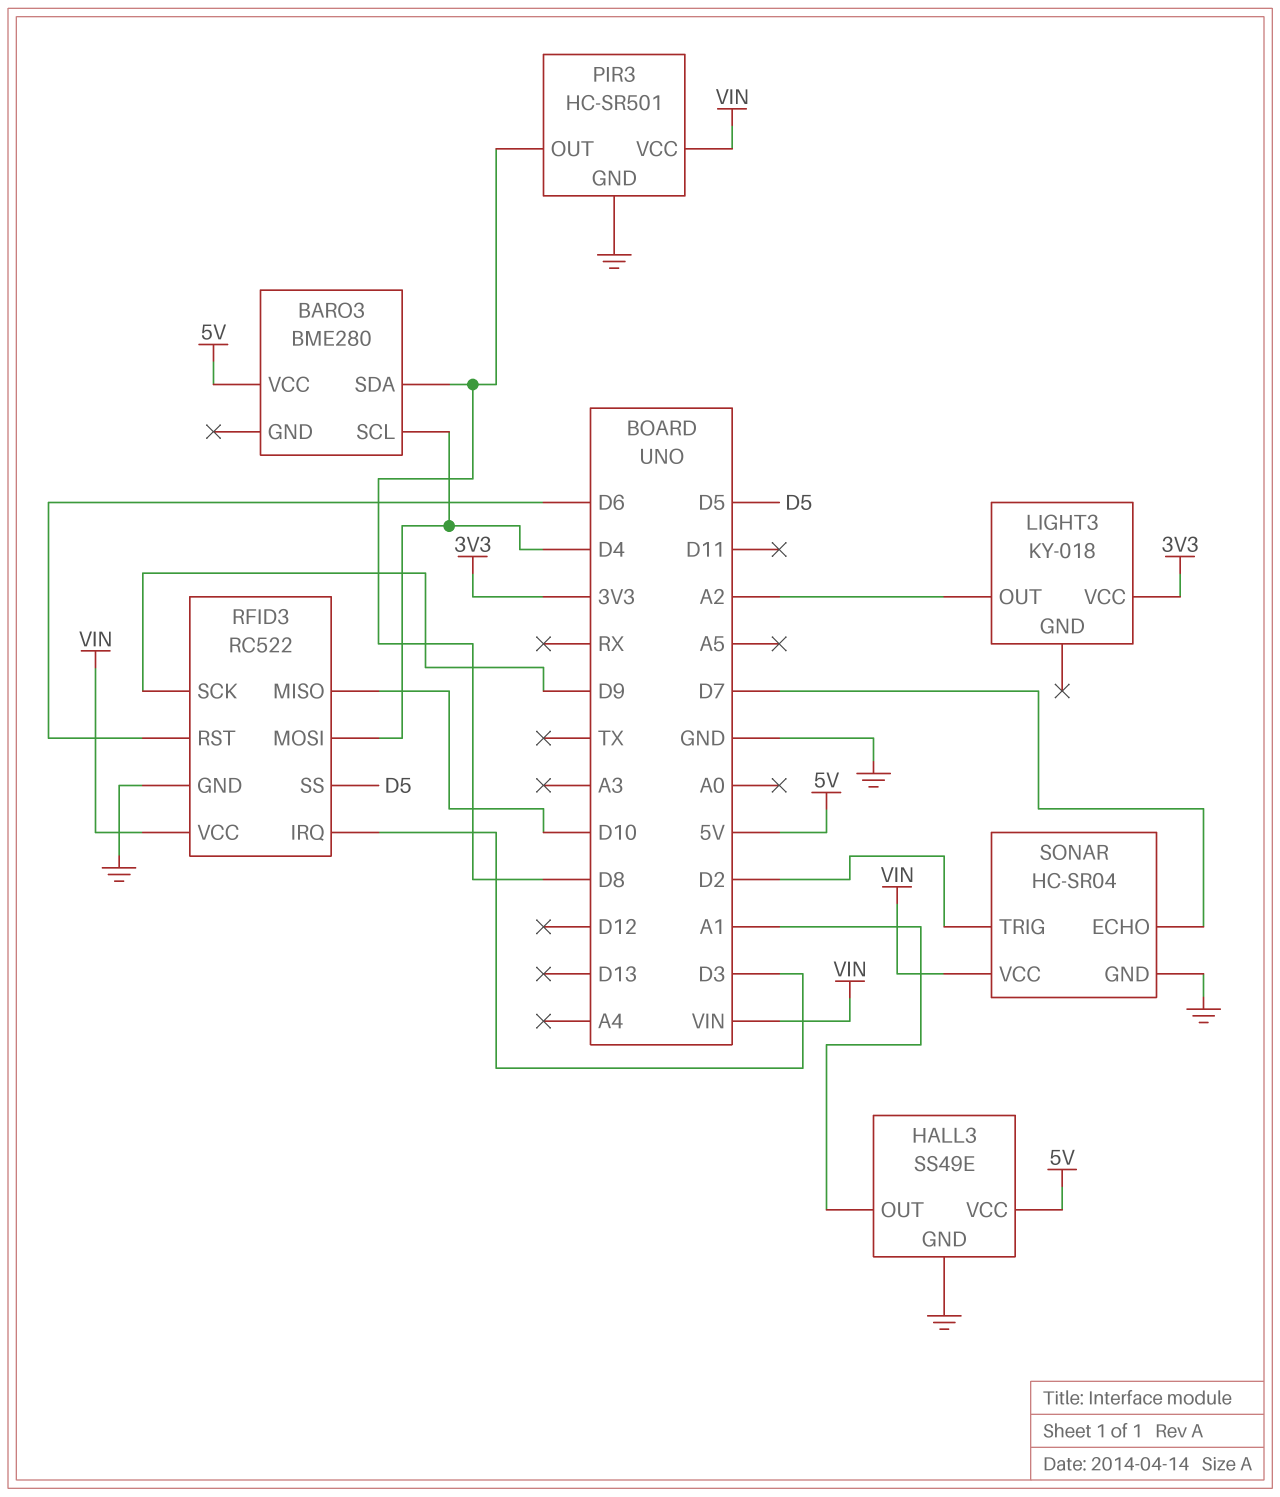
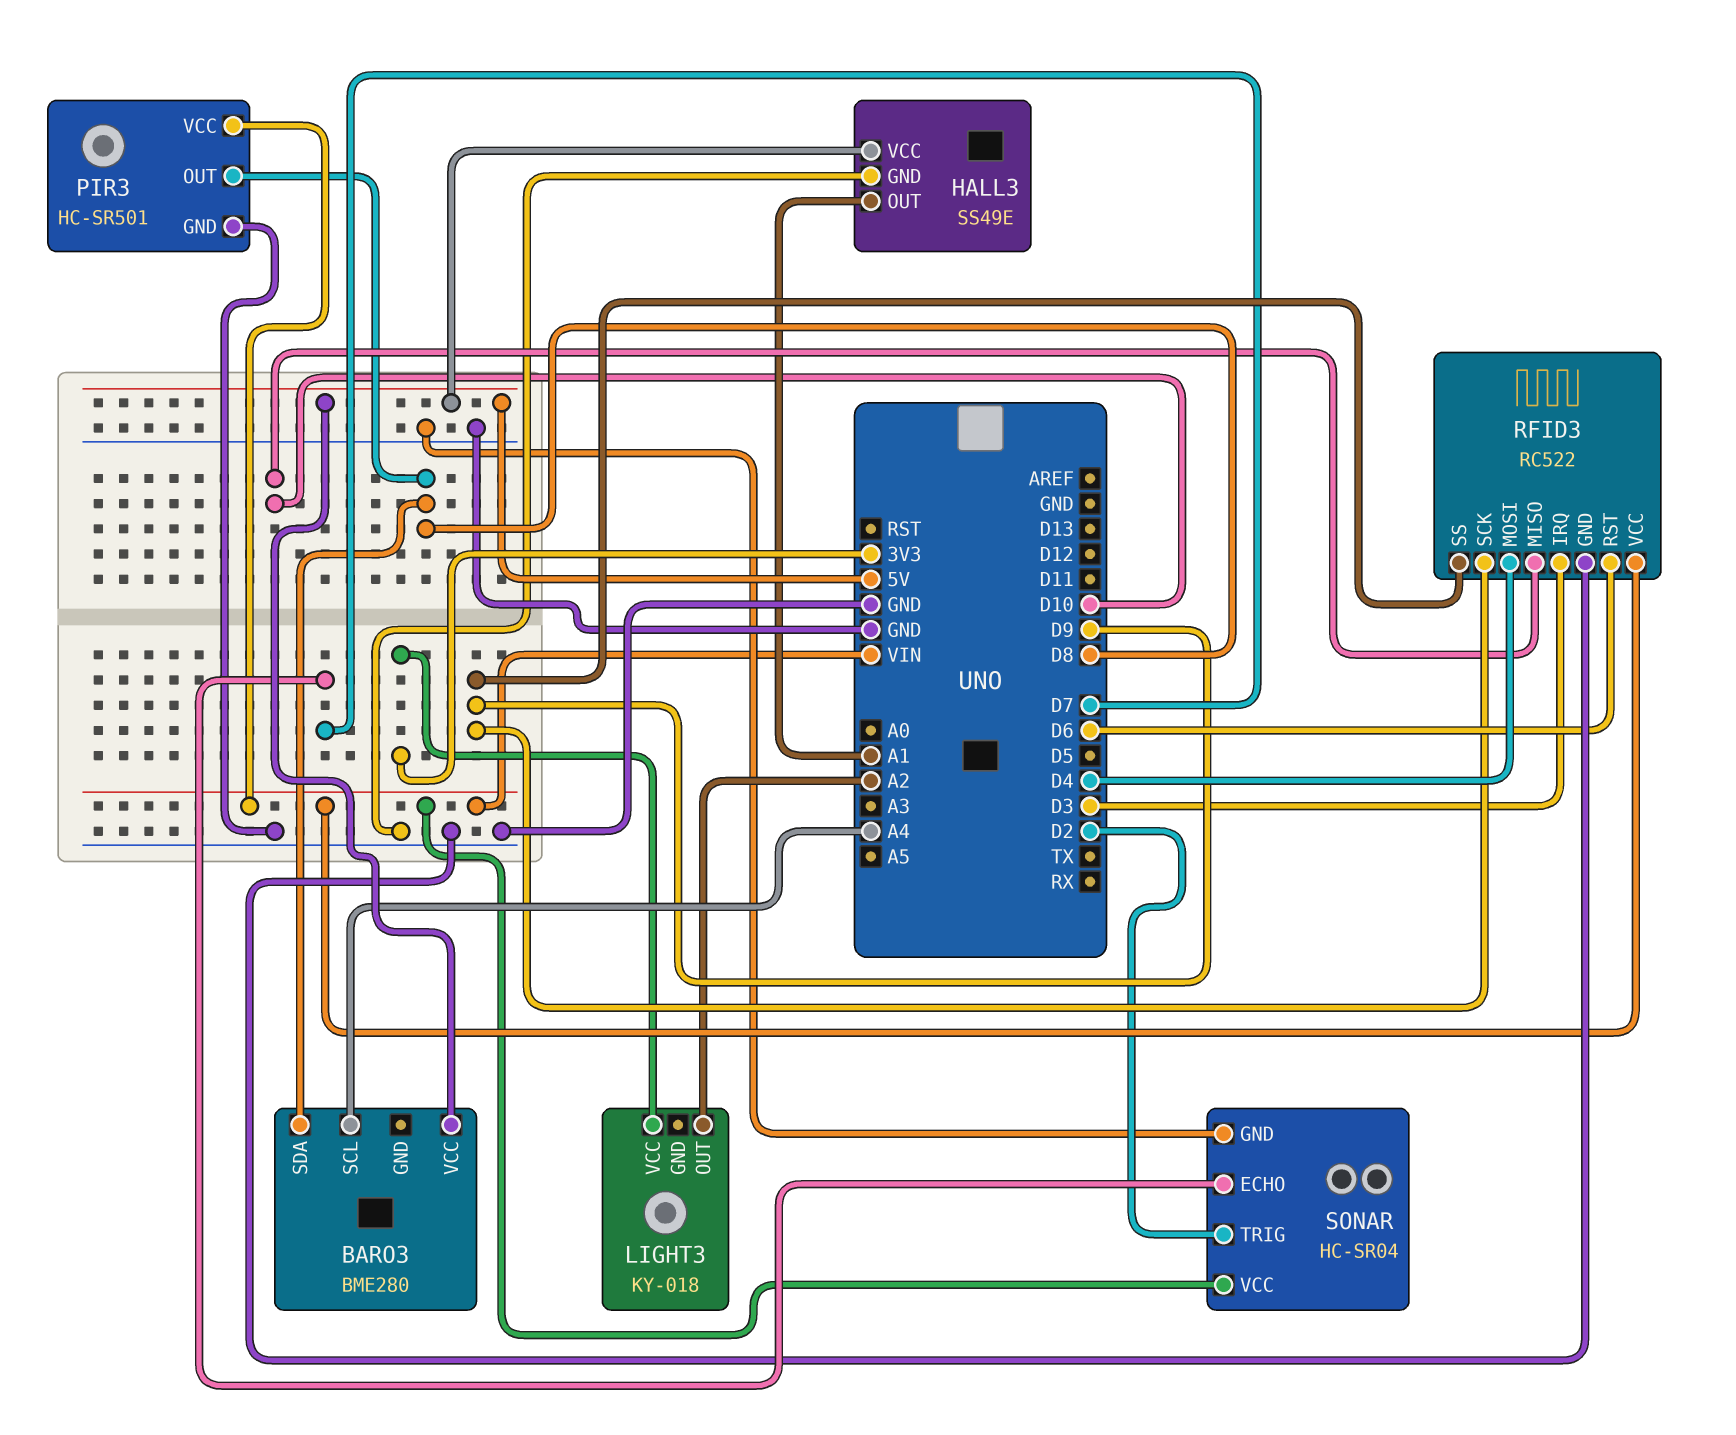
BARO3 pin SCL: D4 -> A4
RFID3 pin SS: D5 -> D9

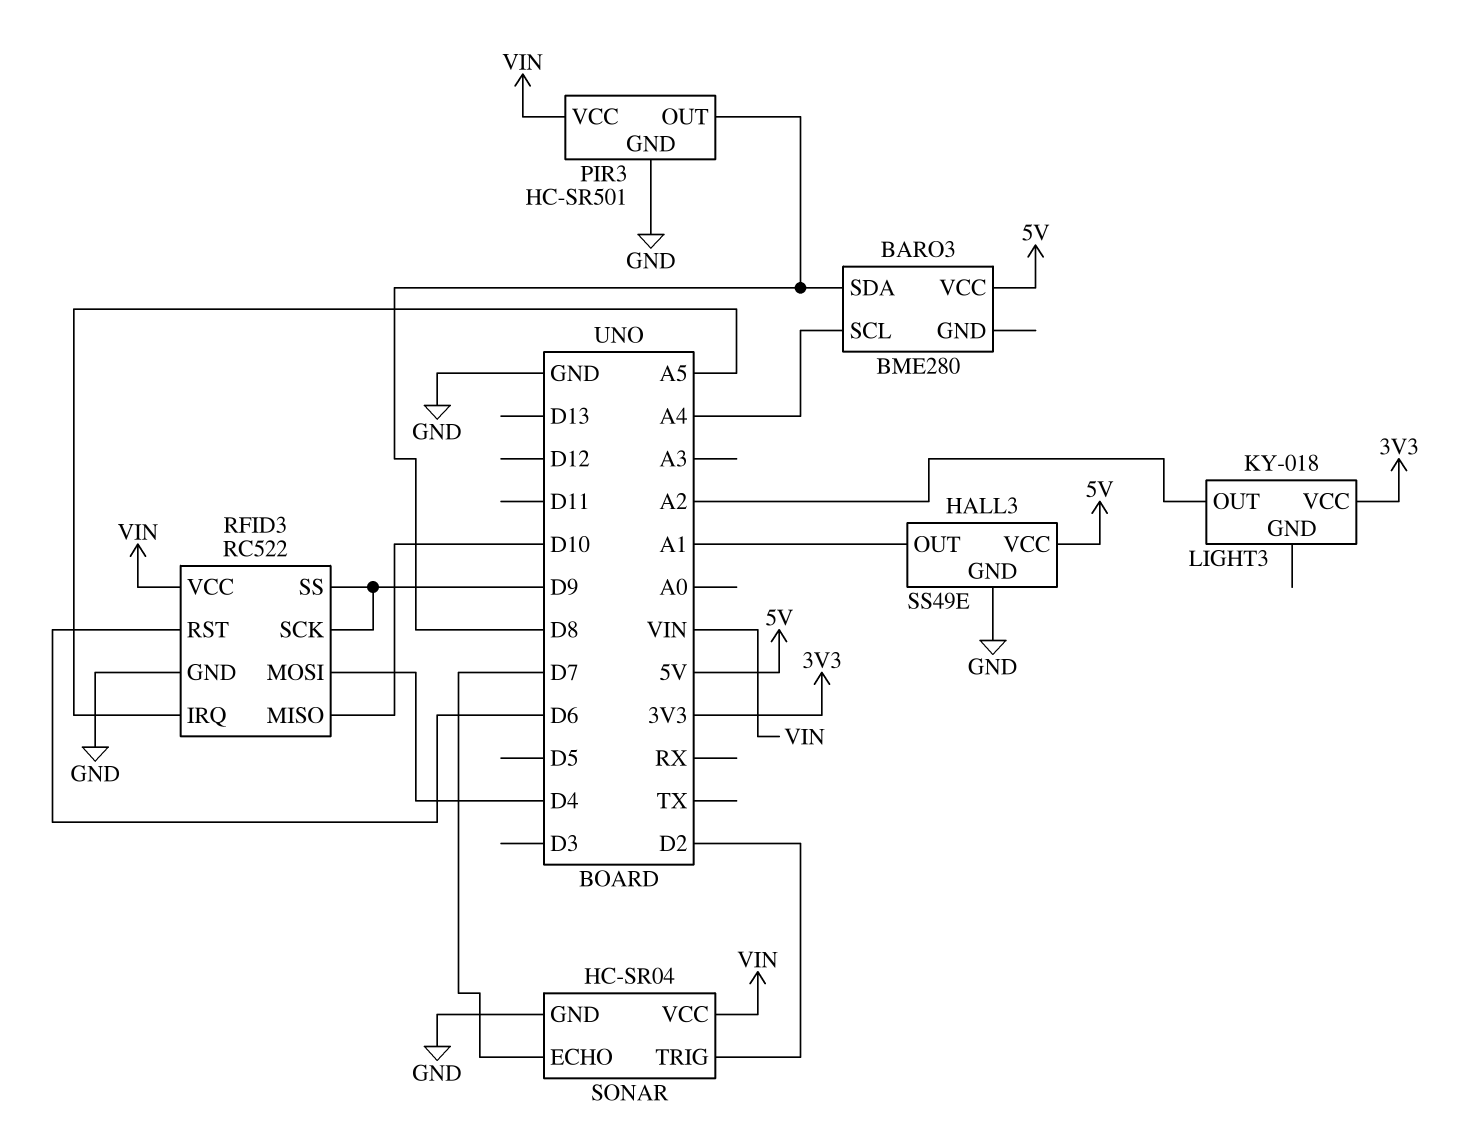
RFID3 pin IRQ: D3 -> A5

